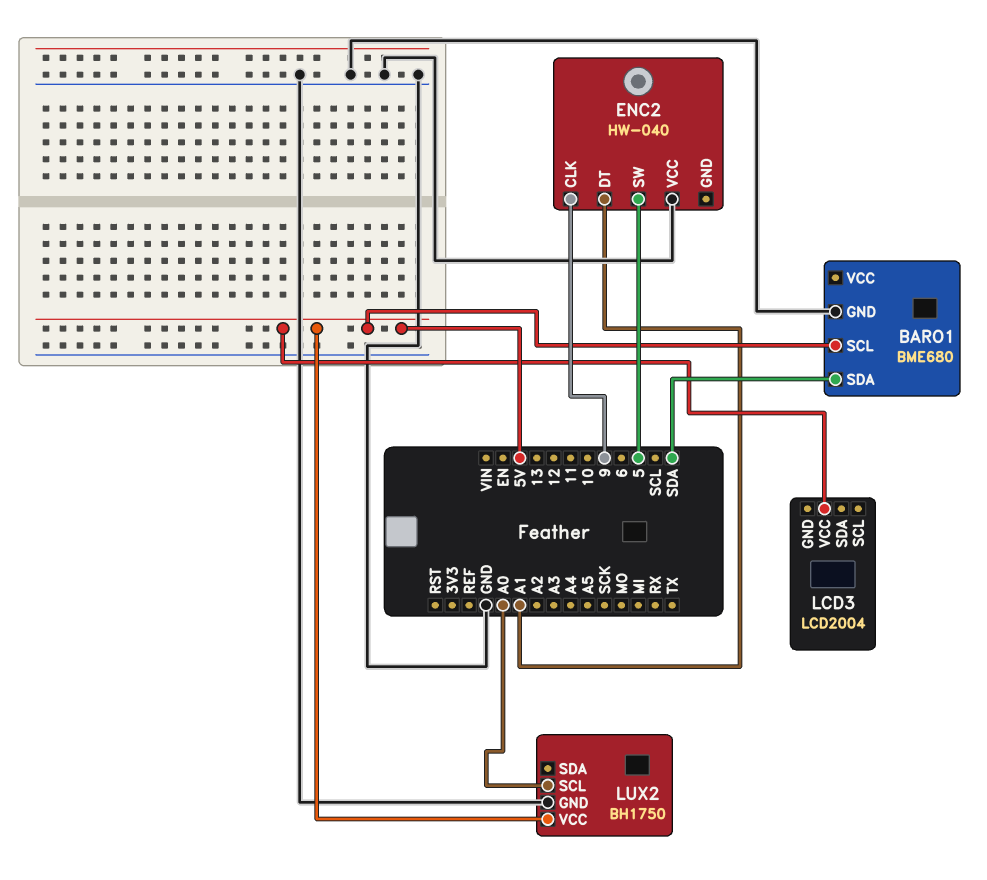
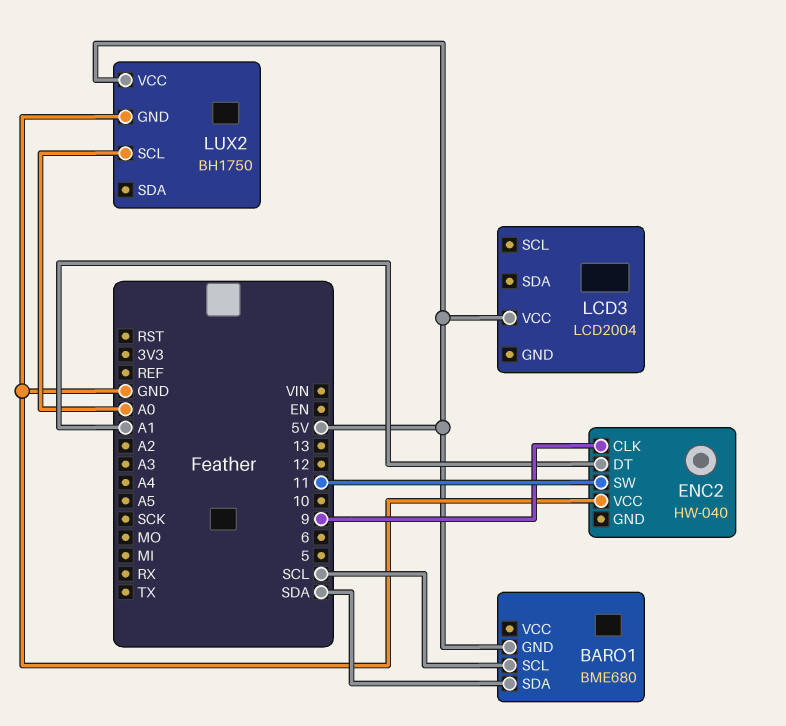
BARO1 pin GND: GND -> 5V
BARO1 pin SCL: 5V -> SCL
ENC2 pin SW: 5 -> 11

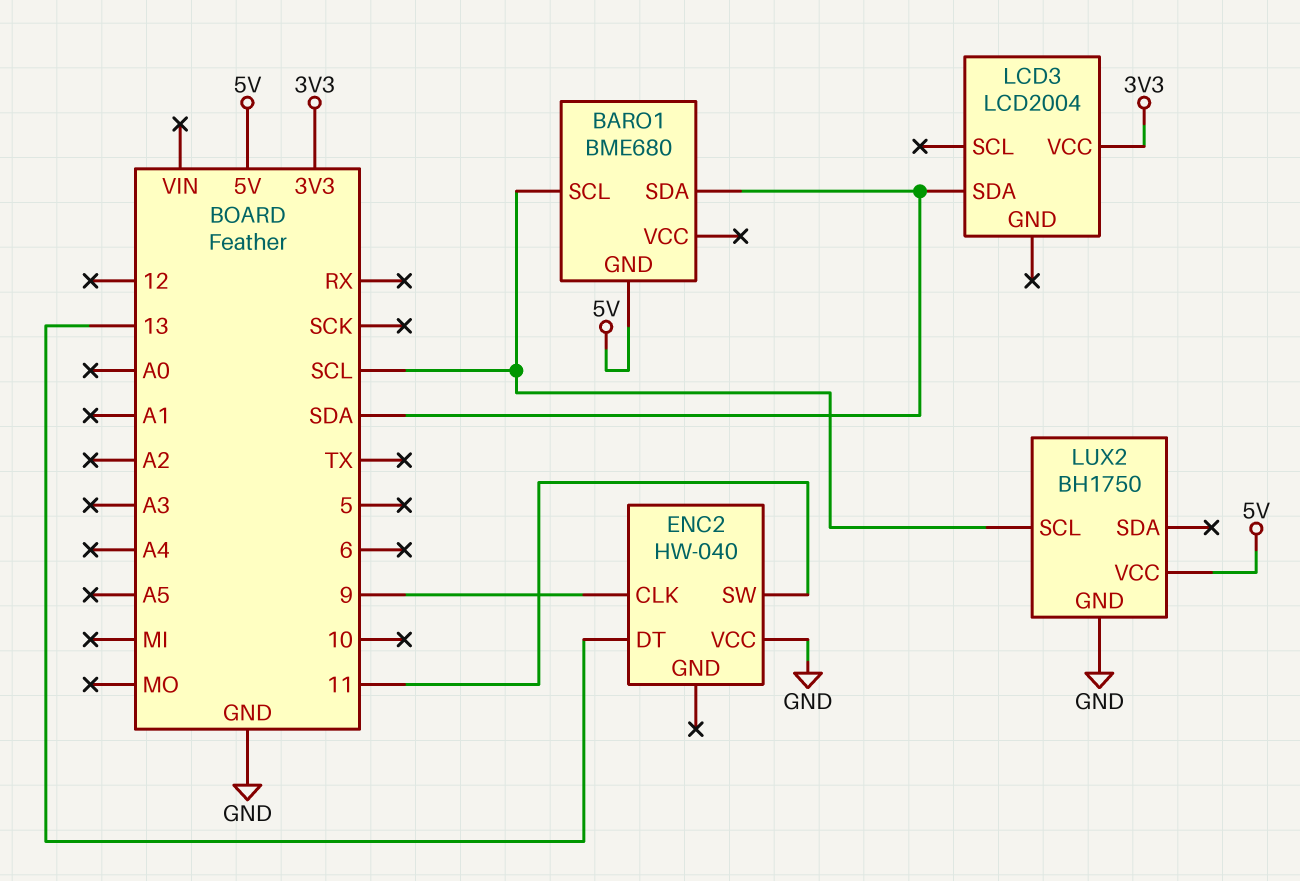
ENC2 pin DT: A1 -> 13
LCD3 pin SDA: none -> SDA
LCD3 pin VCC: 5V -> 3V3
LUX2 pin SCL: A0 -> SCL

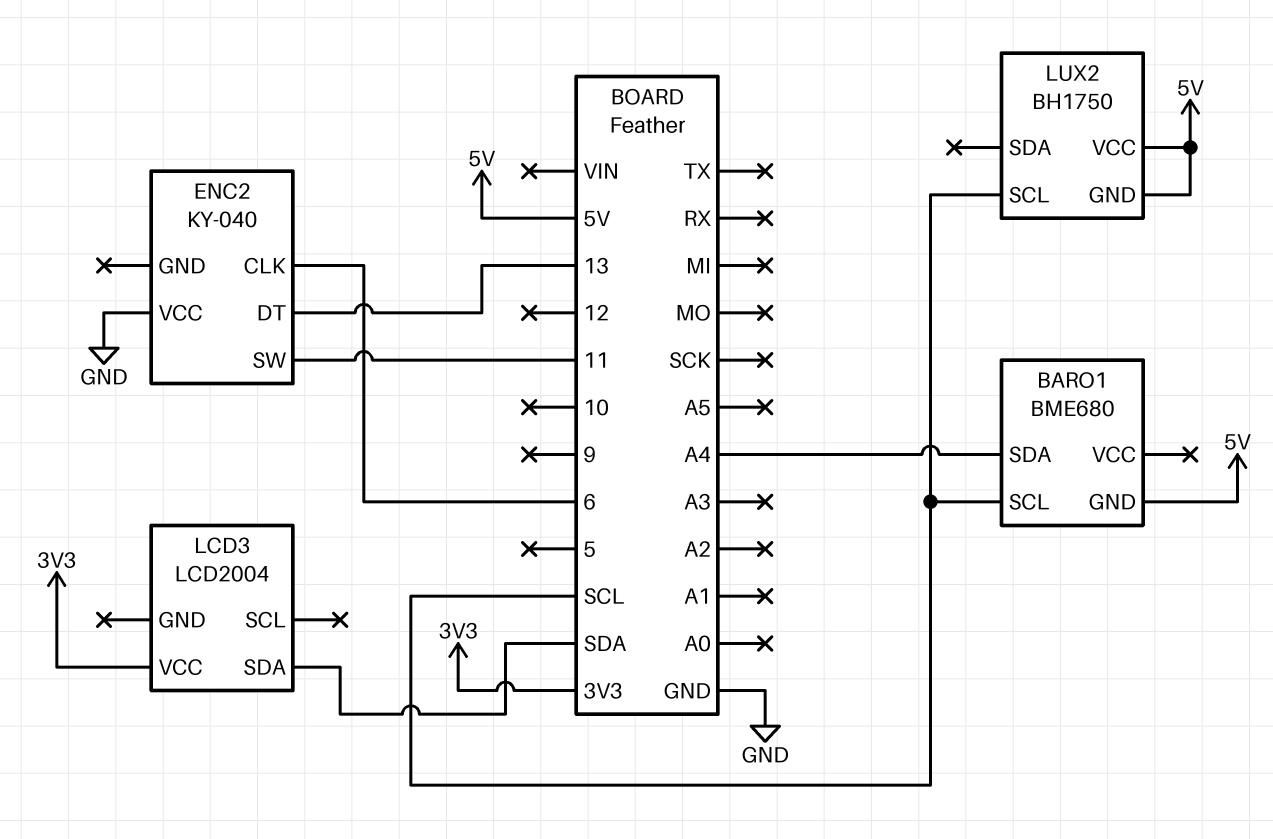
BARO1 pin SDA: SDA -> A4
ENC2: HW-040 -> KY-040
ENC2 pin CLK: 9 -> 6
LUX2 pin GND: GND -> 5V

